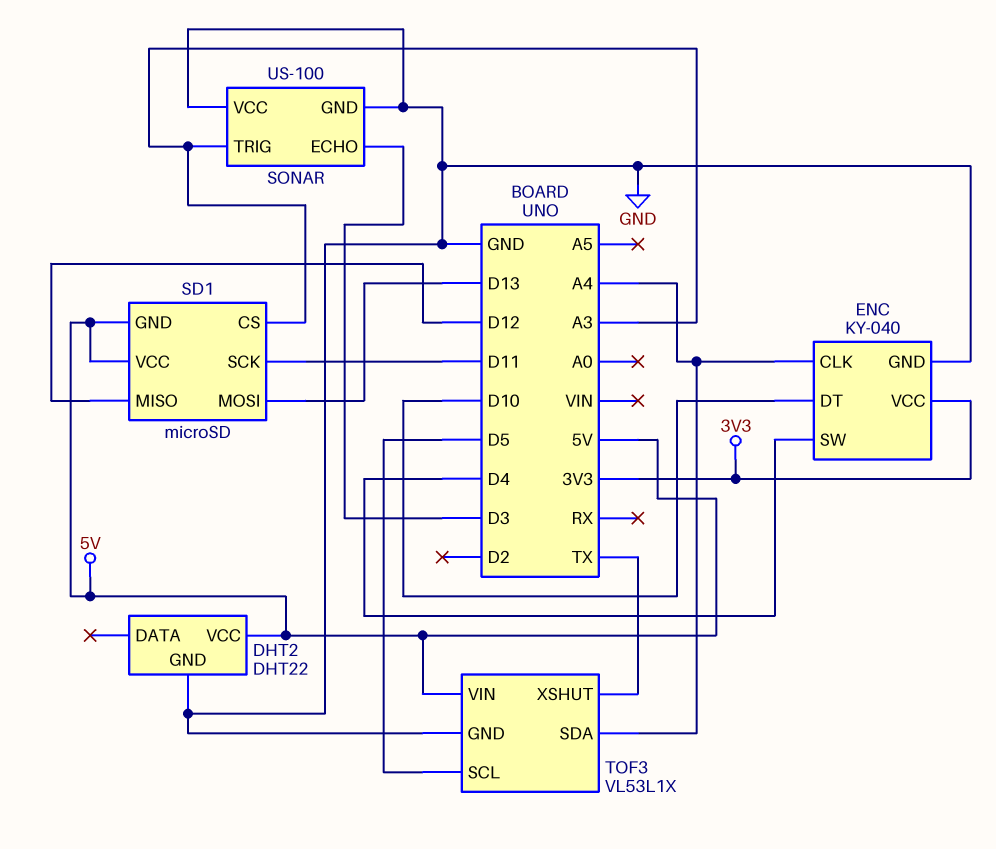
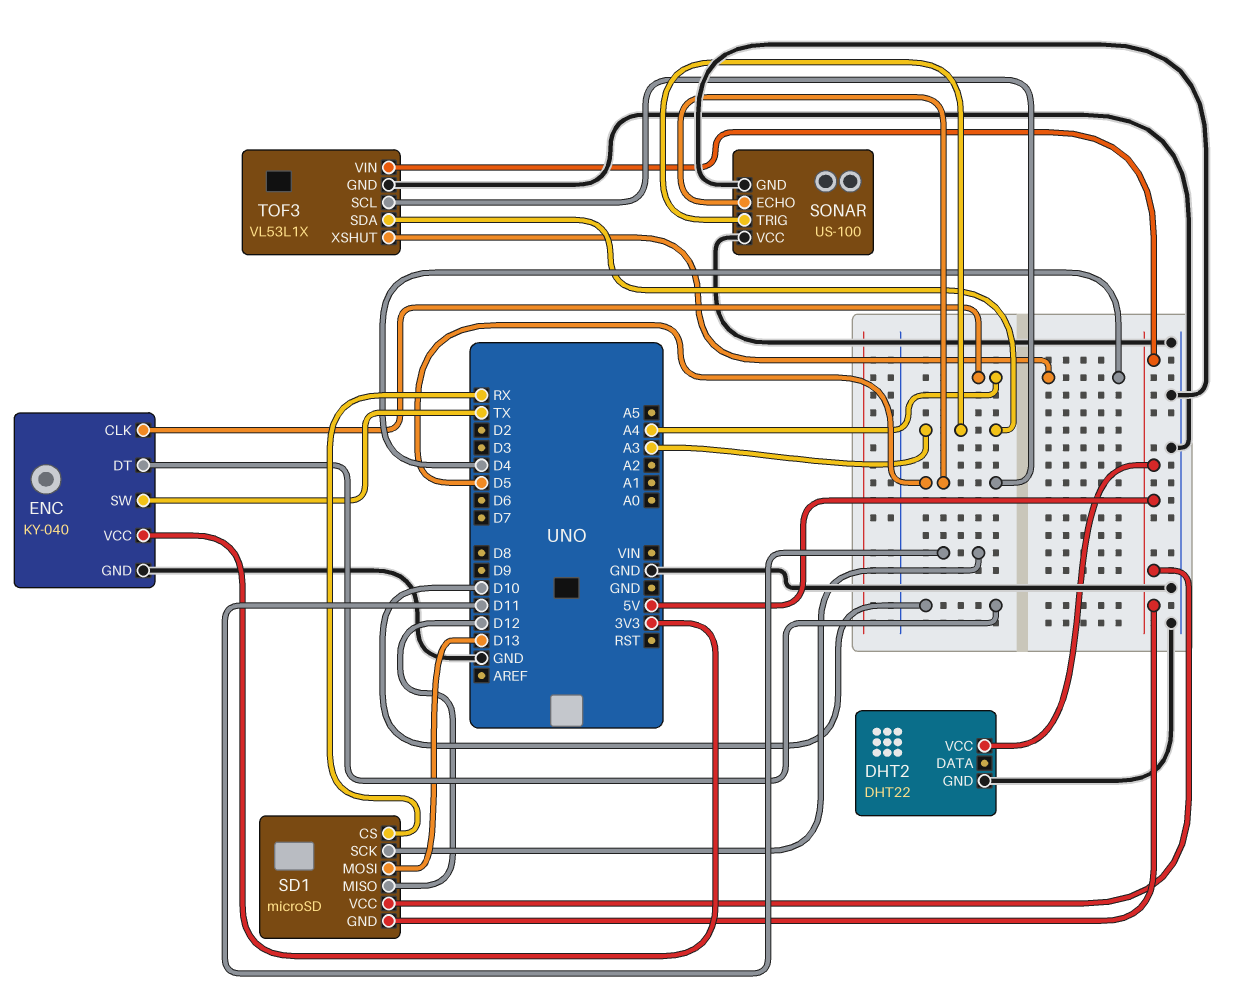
ENC pin SW: D4 -> TX
SD1 pin CS: A3 -> RX
SONAR pin ECHO: D3 -> D5
TOF3 pin SDA: A4 -> A3
TOF3 pin XSHUT: TX -> D4

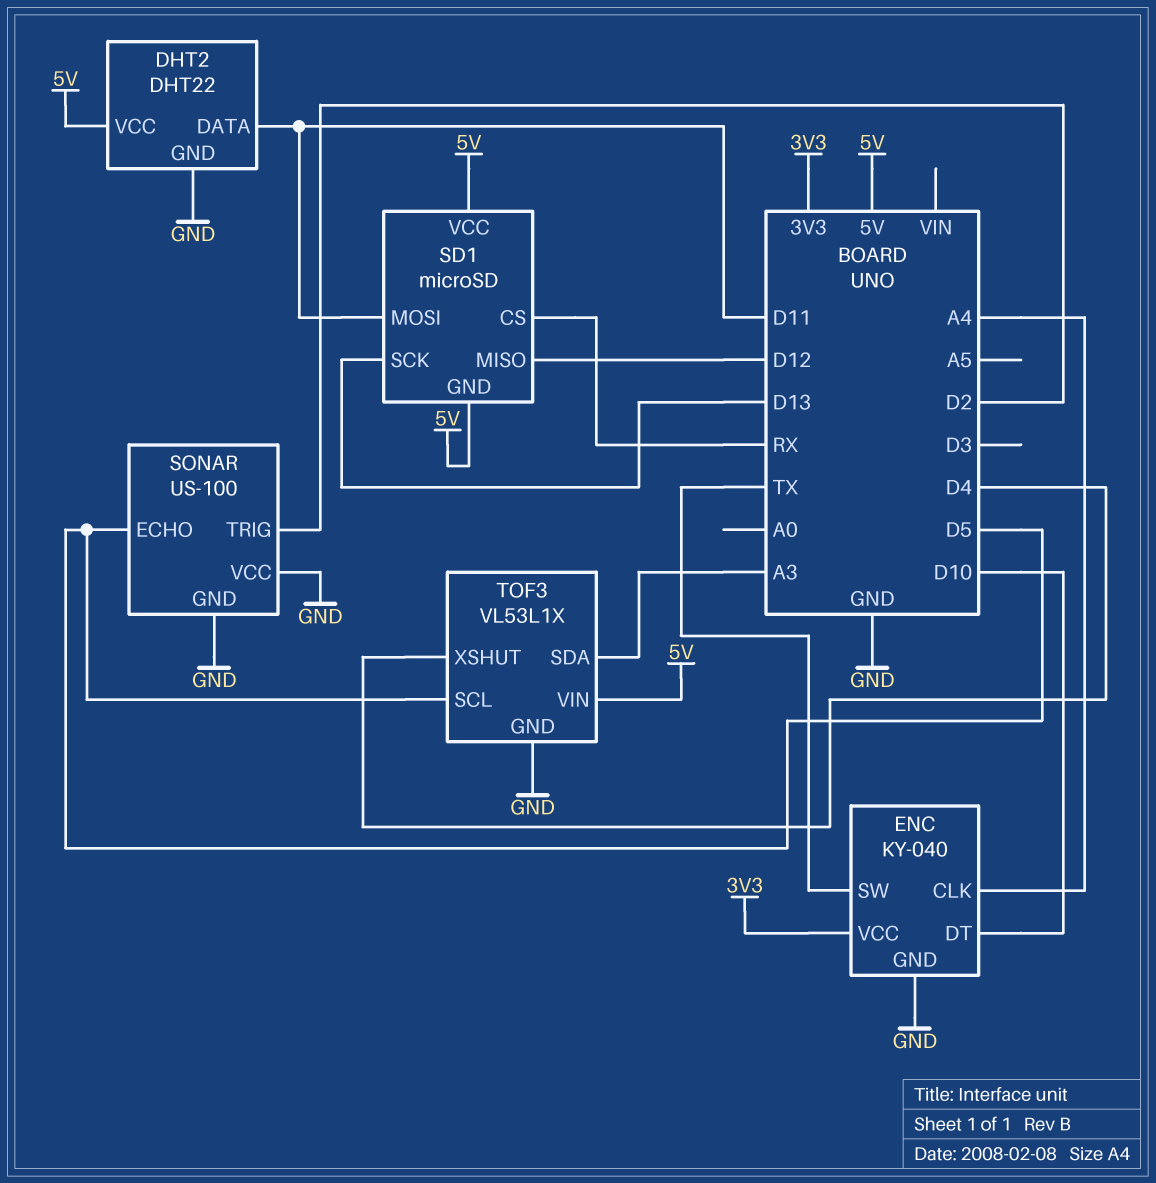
DHT2 pin DATA: none -> D11
SD1 pin MOSI: D13 -> D11
SD1 pin SCK: D11 -> D13
SONAR pin TRIG: A3 -> D2

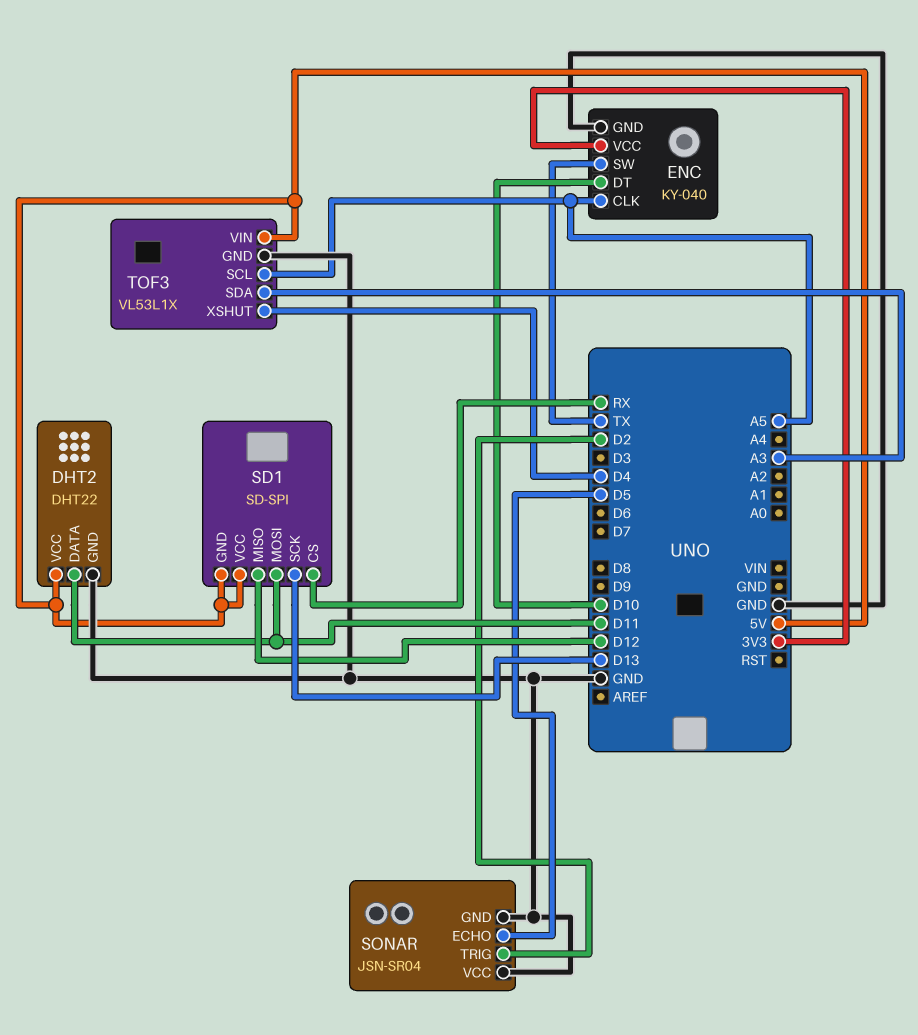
ENC pin CLK: A4 -> A5
SD1: microSD -> SD-SPI
SONAR: US-100 -> JSN-SR04
TOF3 pin SCL: D5 -> A5

